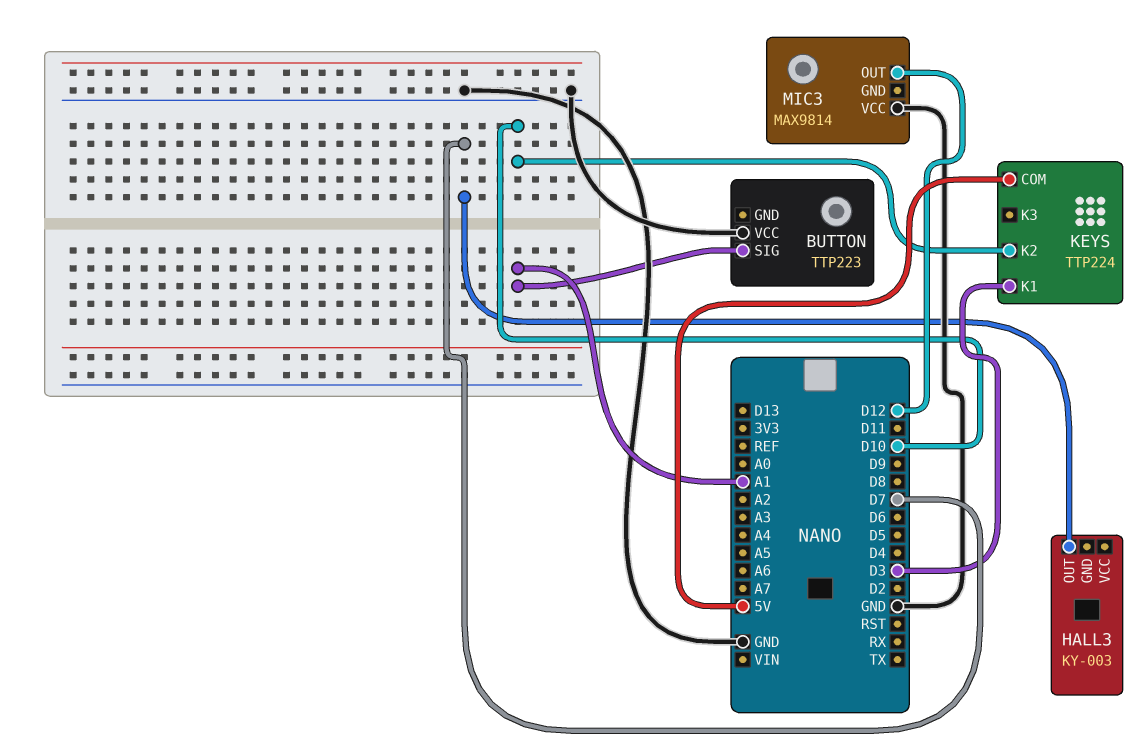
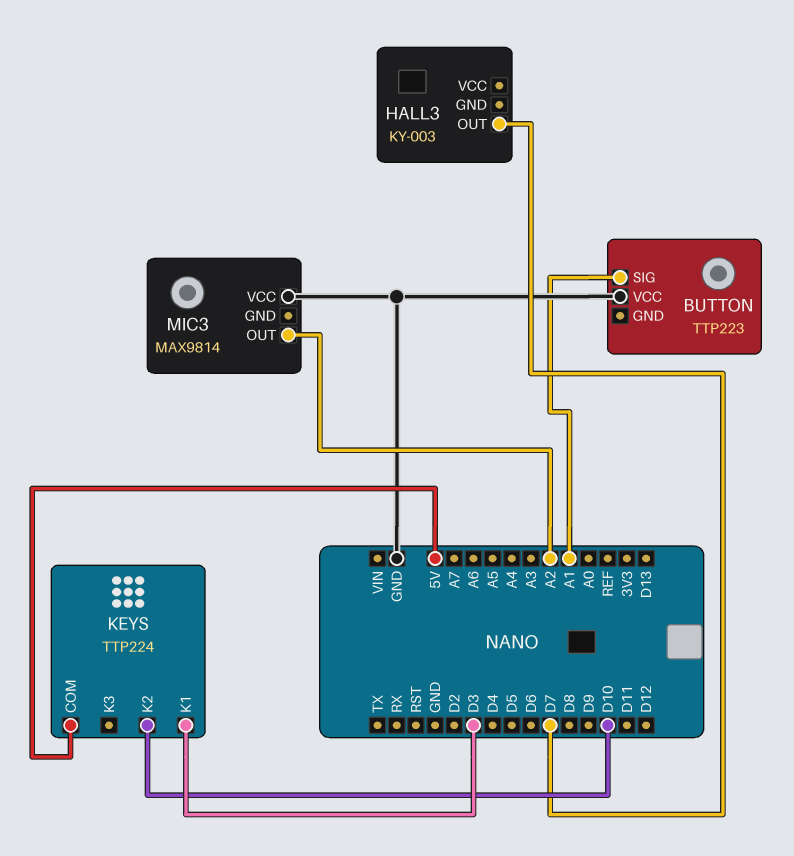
MIC3 pin OUT: D12 -> A2

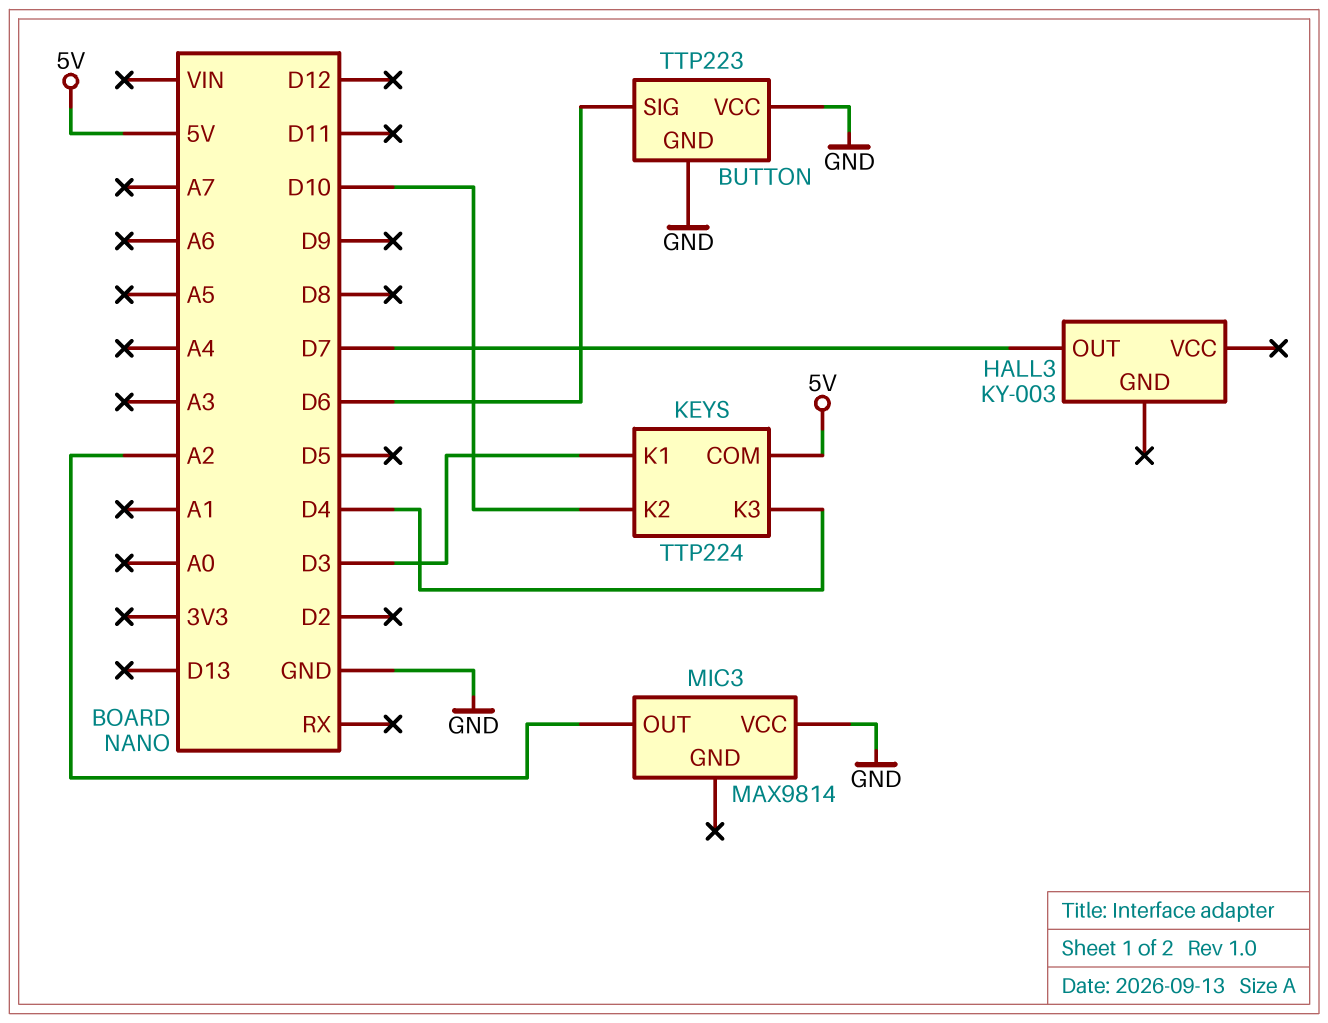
BUTTON pin GND: none -> GND
BUTTON pin SIG: A1 -> D6
KEYS pin K3: none -> D4

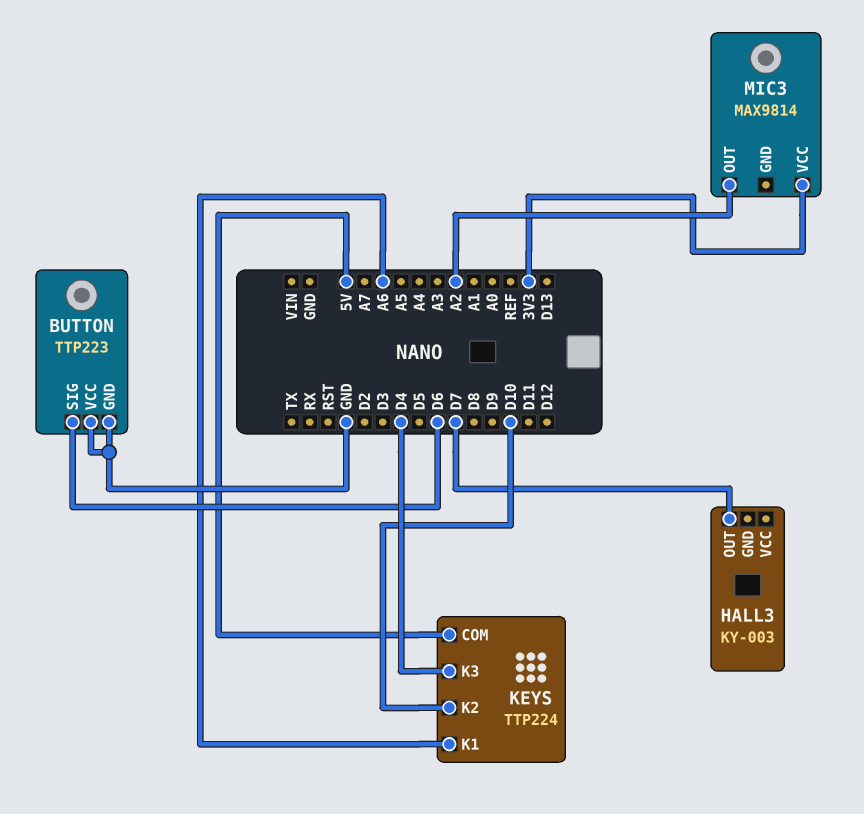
KEYS pin K1: D3 -> A6
MIC3 pin VCC: GND -> 3V3

